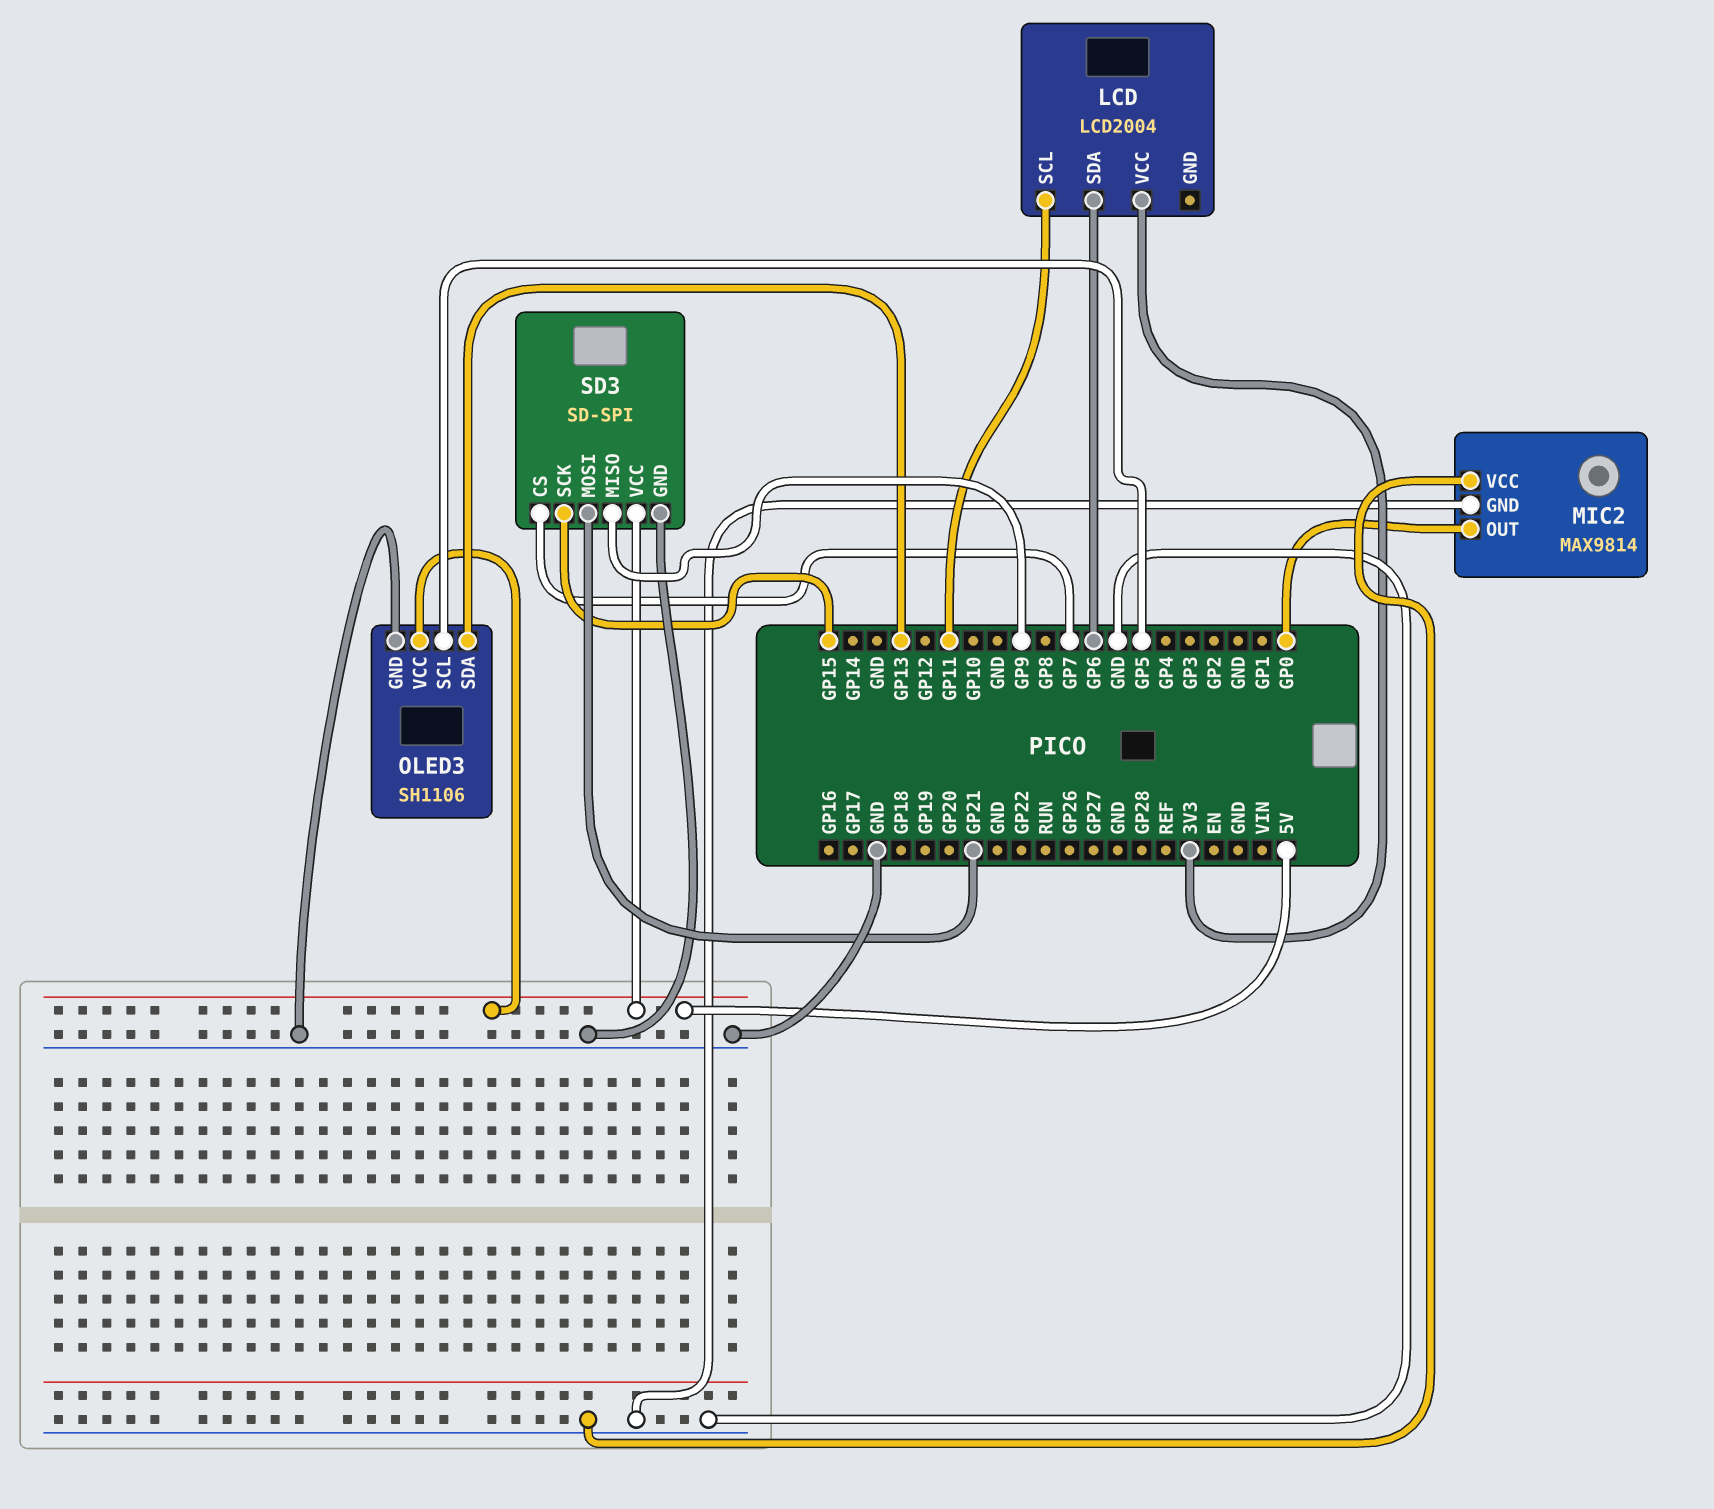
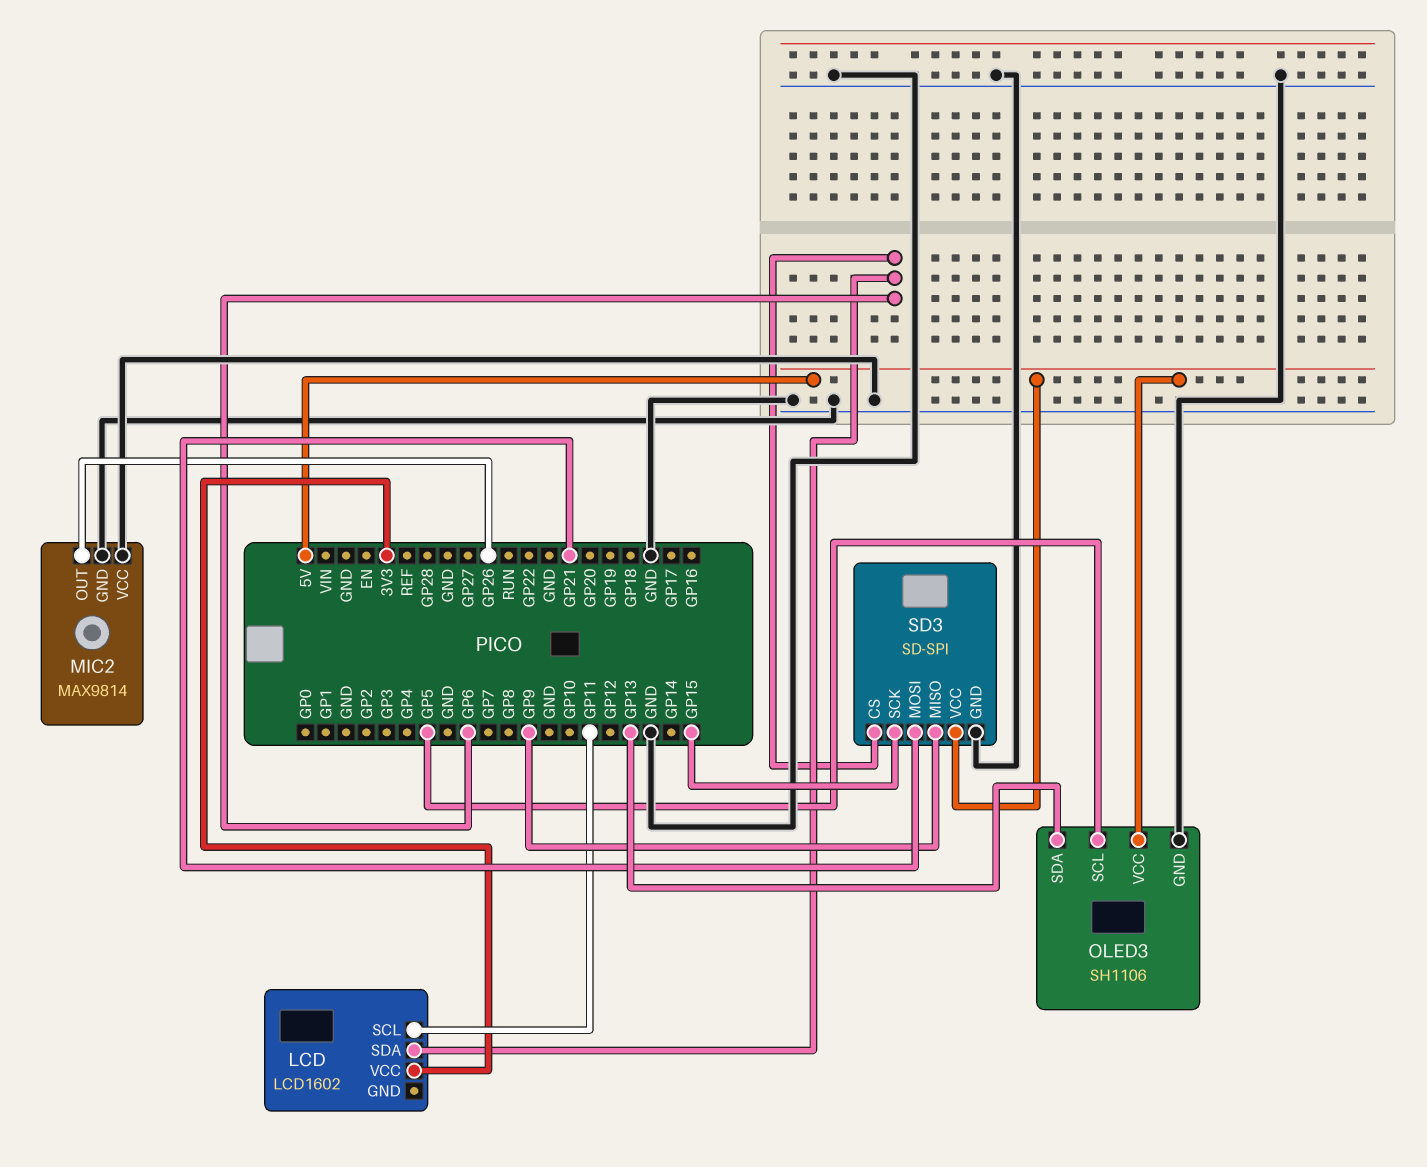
LCD: LCD2004 -> LCD1602
MIC2 pin OUT: GP0 -> GP26
SD3 pin CS: GP7 -> GP6

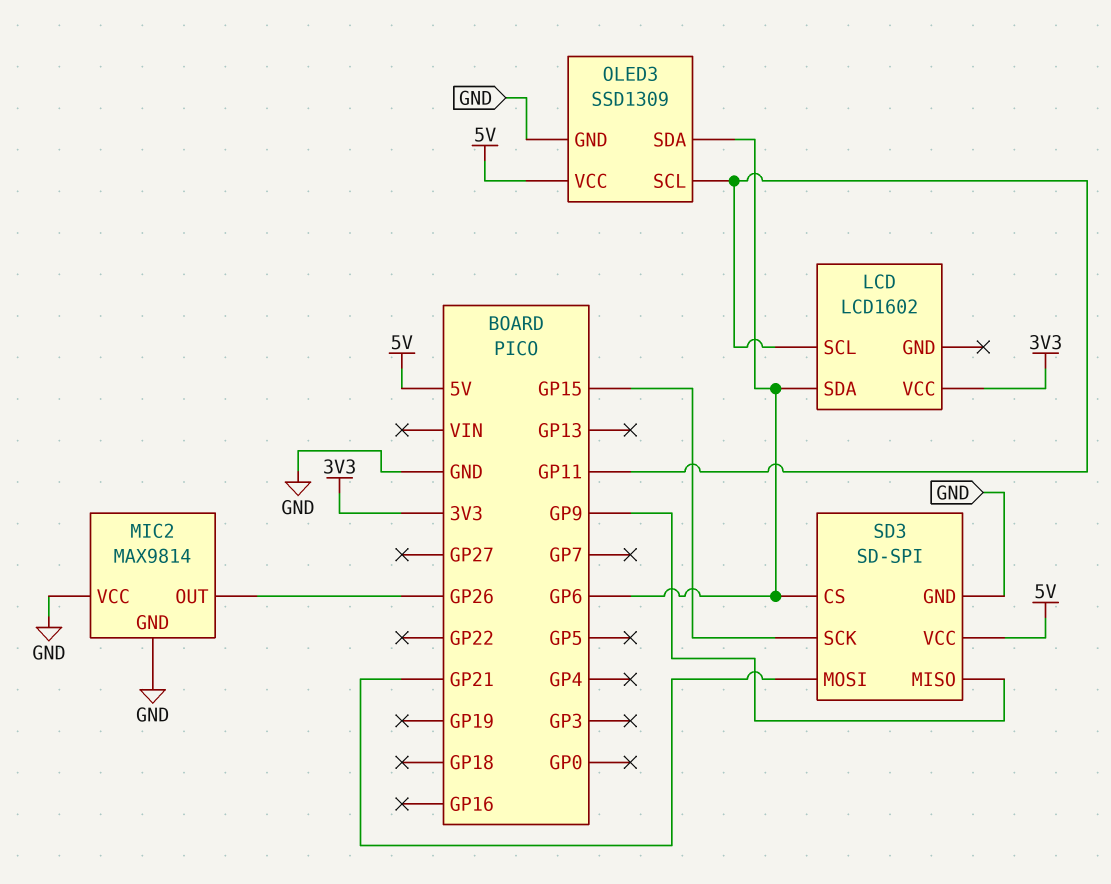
OLED3: SH1106 -> SSD1309
OLED3 pin SCL: GP5 -> GP11
OLED3 pin SDA: GP13 -> GP6

